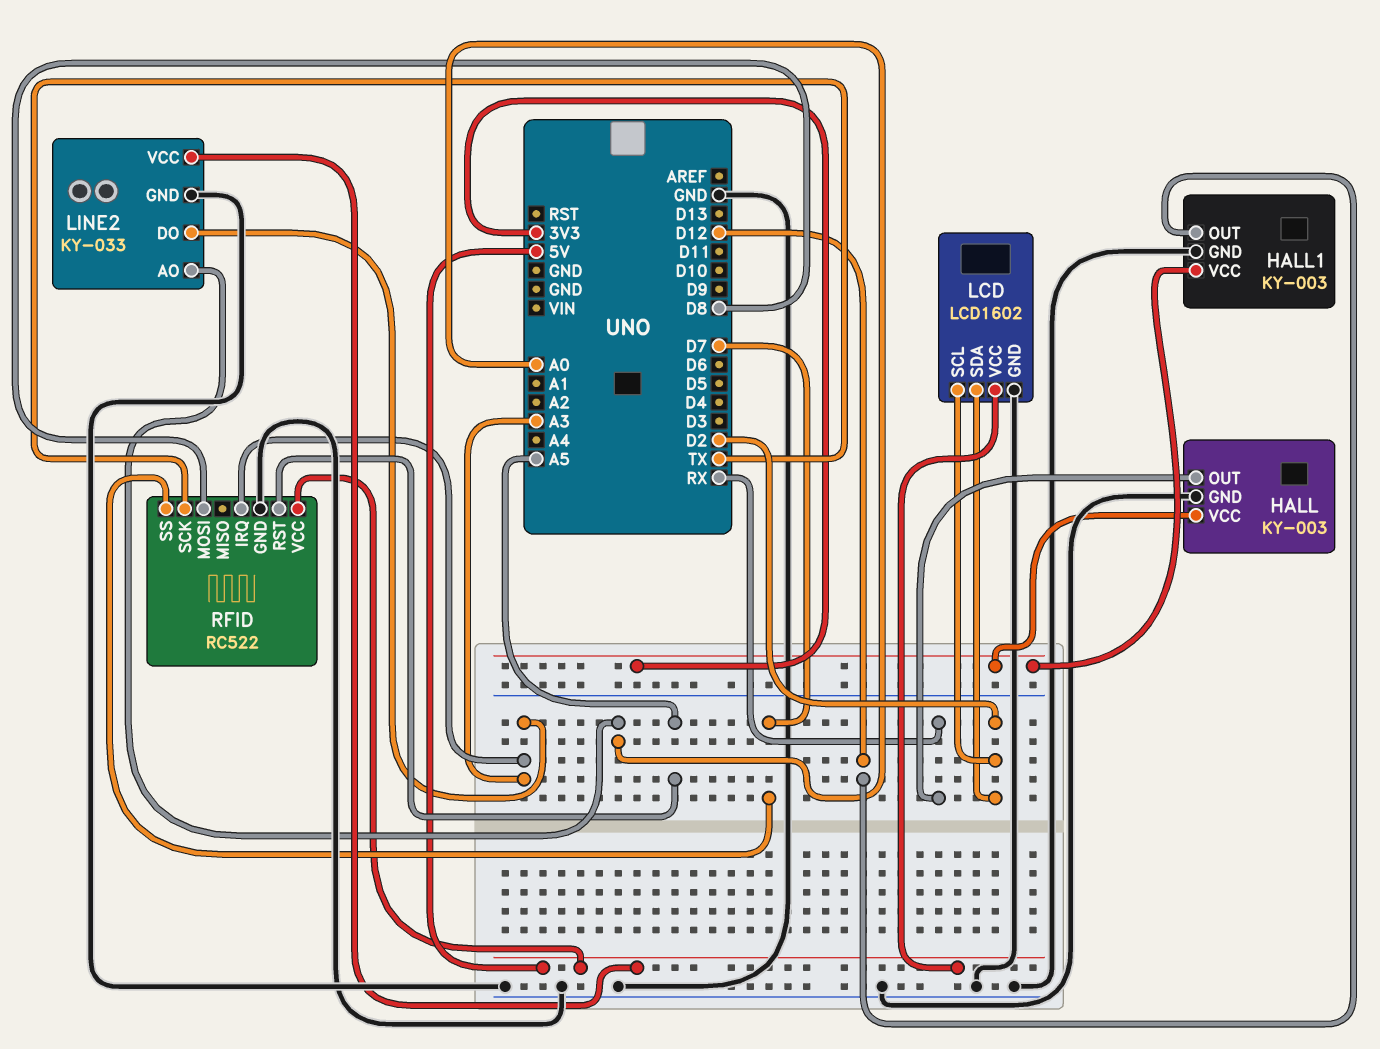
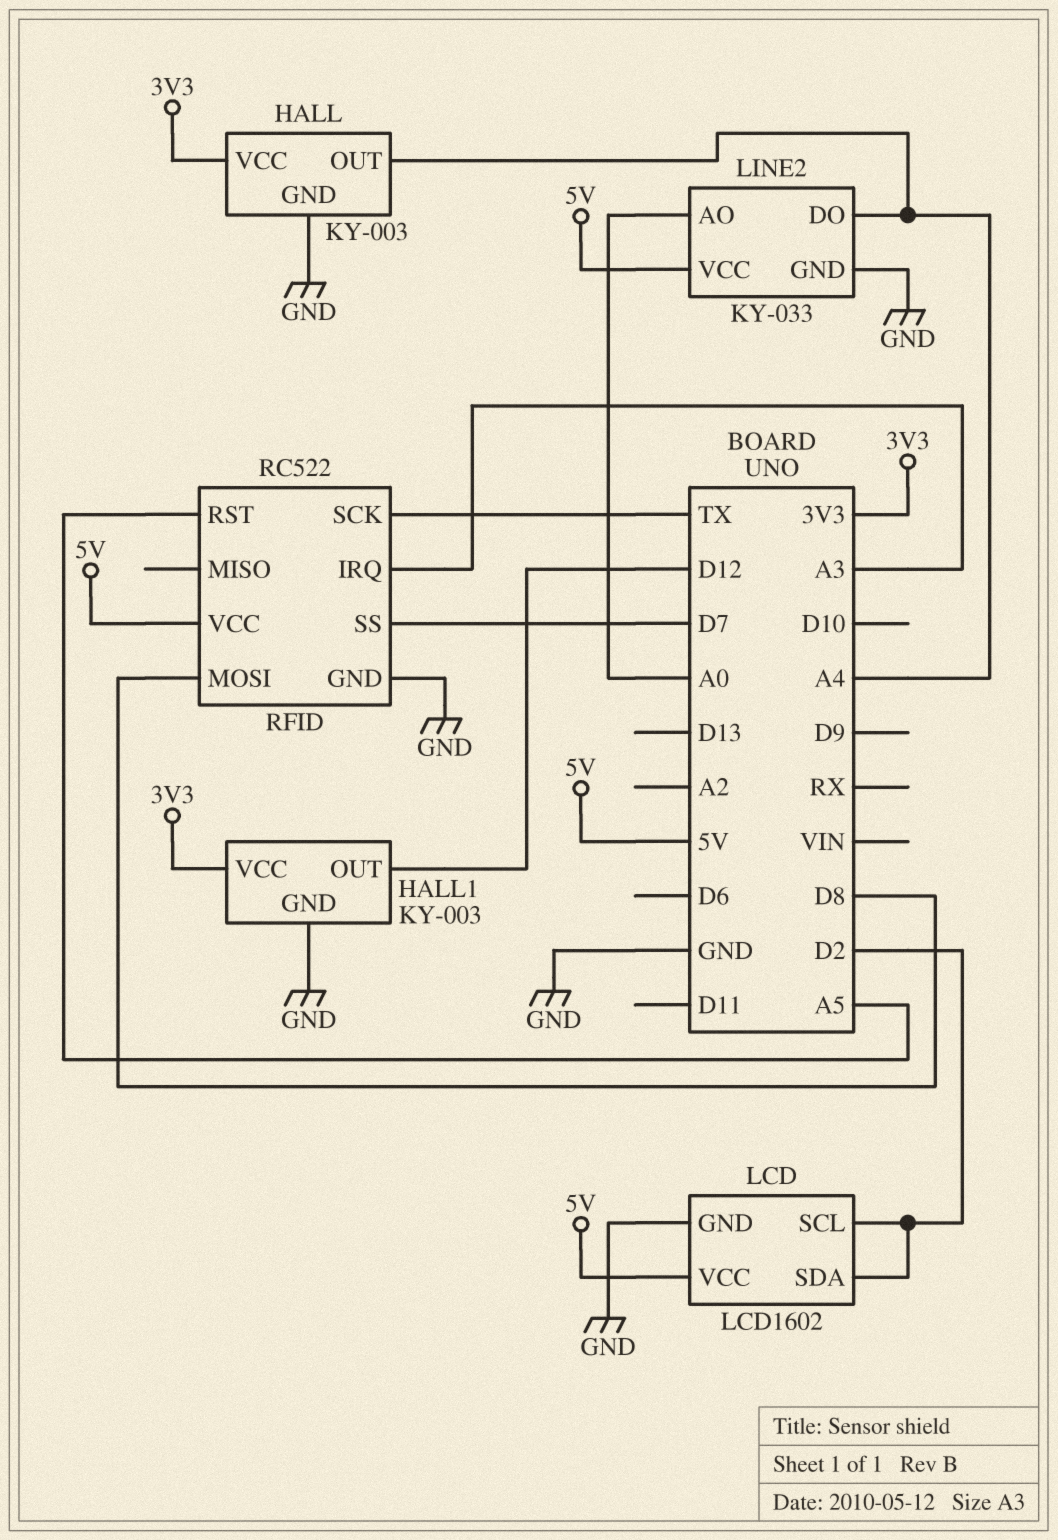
HALL pin OUT: RX -> A4
LINE2 pin DO: A3 -> A4

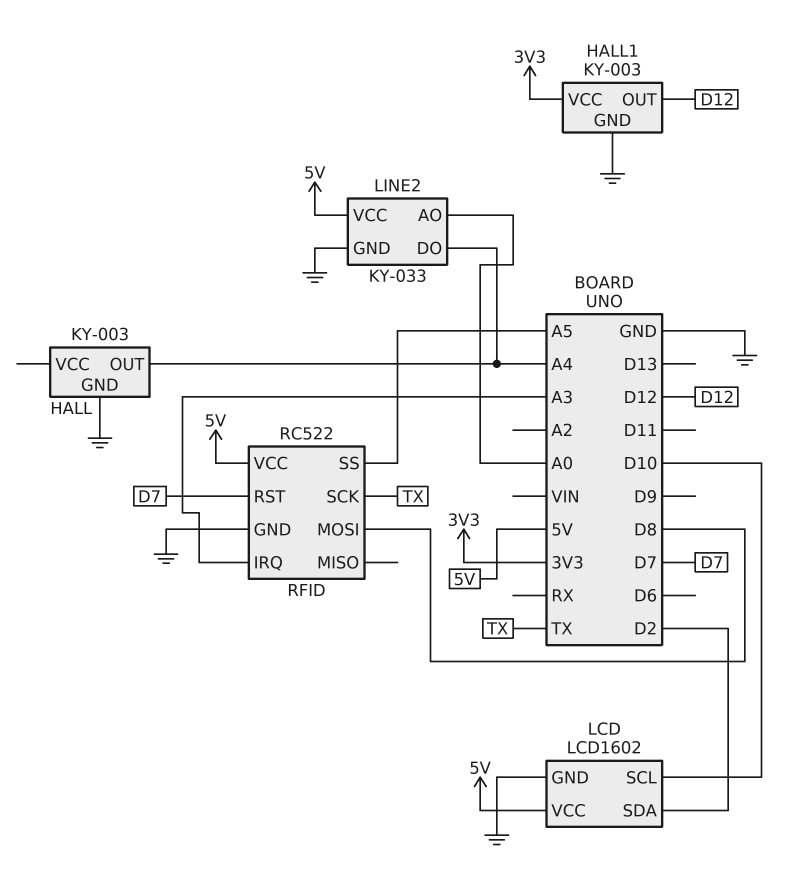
HALL pin VCC: 3V3 -> none
LCD pin SCL: D2 -> D10
RFID pin RST: A5 -> D7
RFID pin SS: D7 -> A5

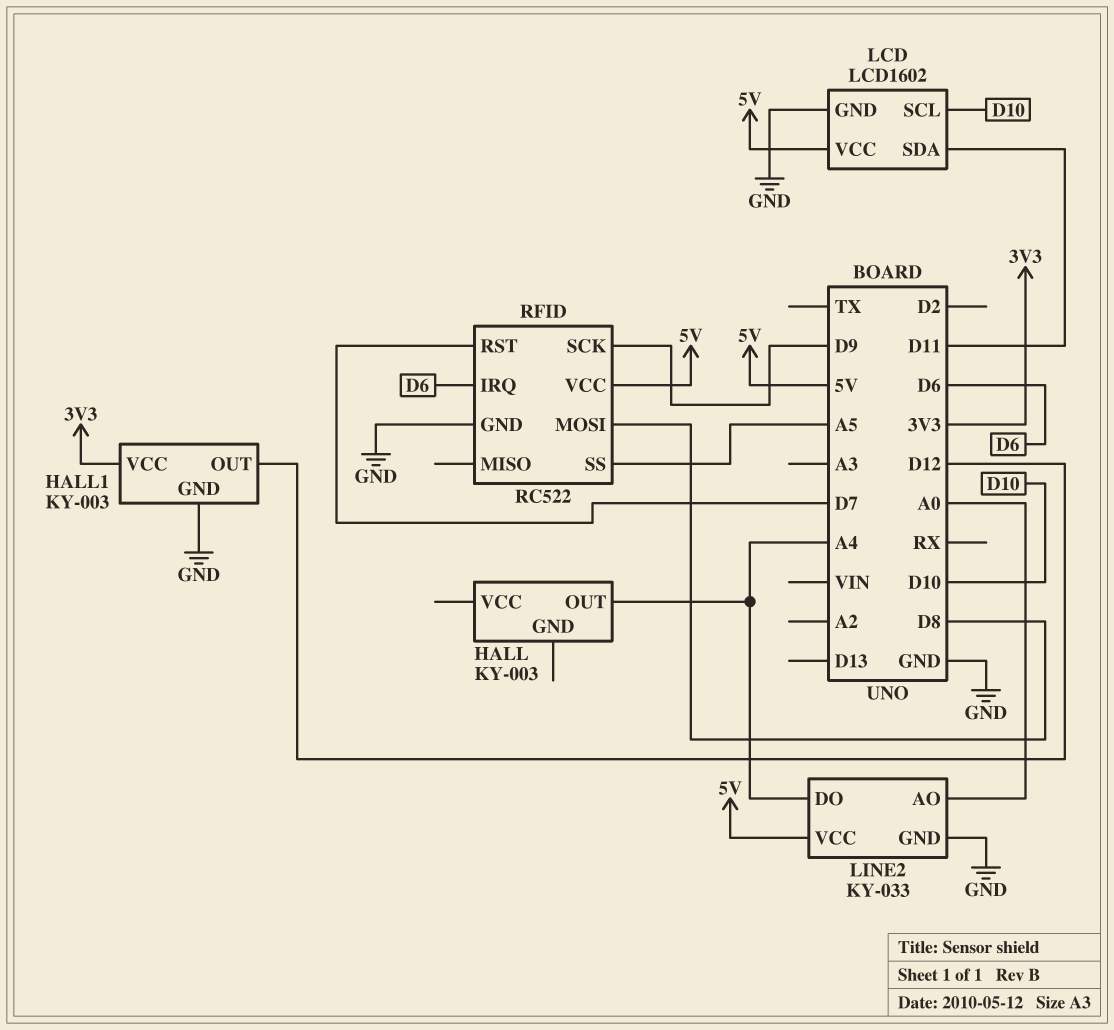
HALL pin GND: GND -> none
LCD pin SDA: D2 -> D11
RFID pin IRQ: A3 -> D6
RFID pin SCK: TX -> D9

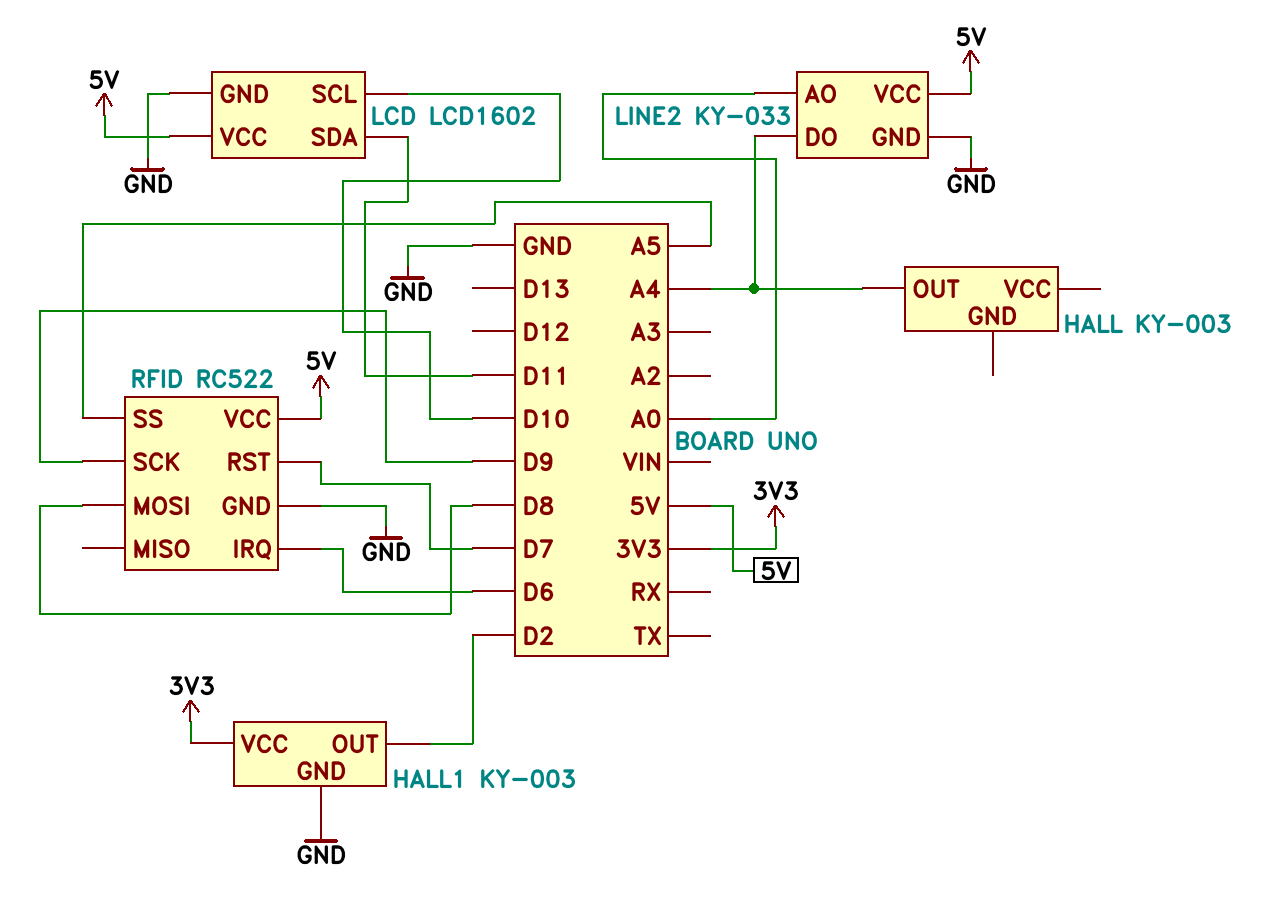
HALL1 pin OUT: D12 -> D2

